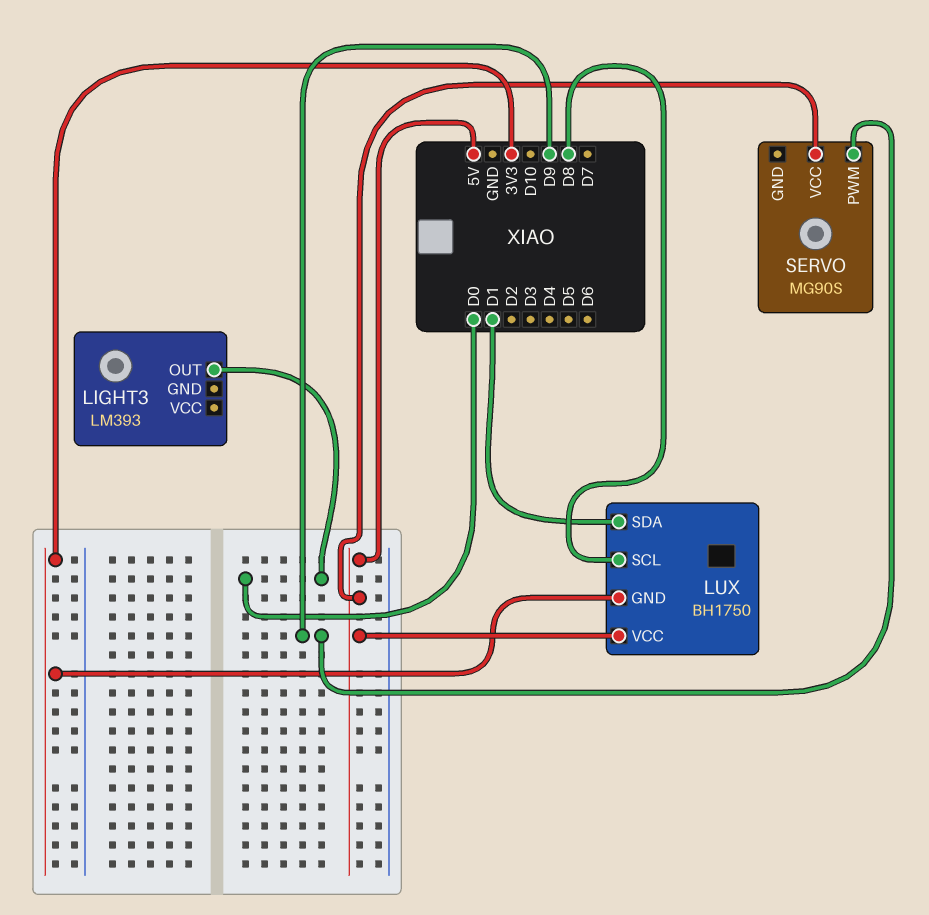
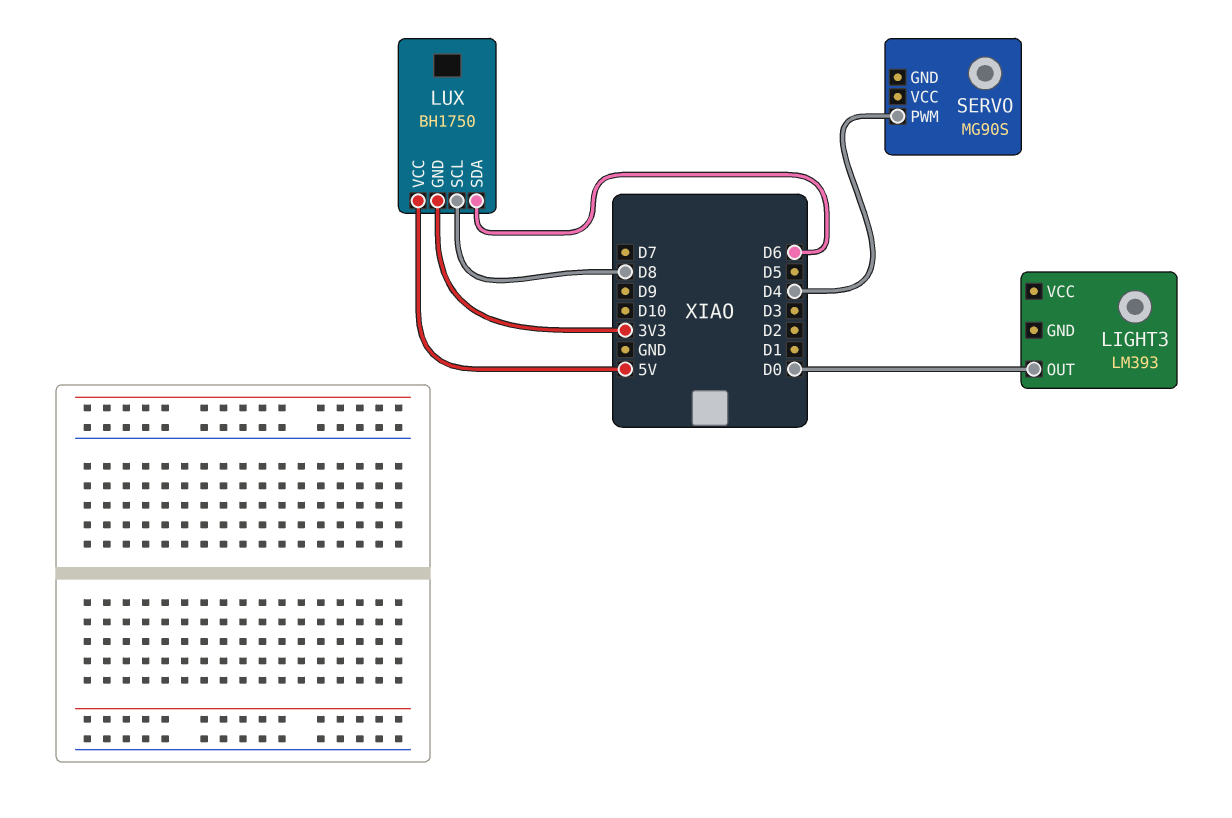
LUX pin SDA: D1 -> D6
SERVO pin PWM: D9 -> D4
SERVO pin VCC: 5V -> none

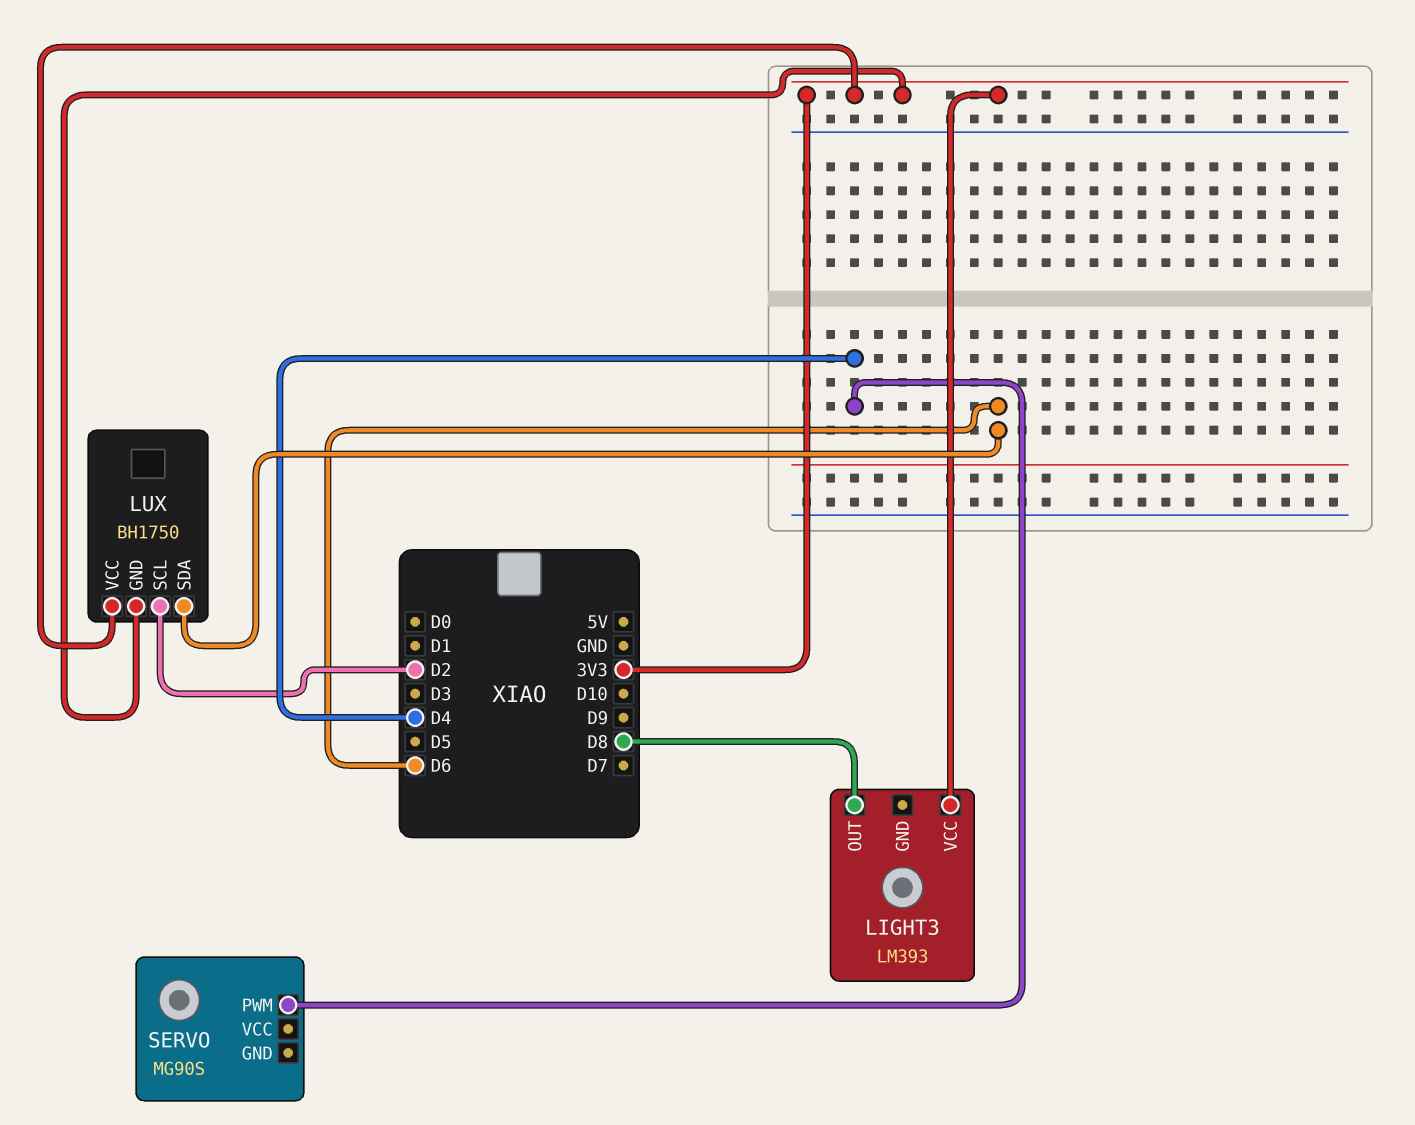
LIGHT3 pin OUT: D0 -> D8
LIGHT3 pin VCC: none -> 3V3
LUX pin SCL: D8 -> D2
LUX pin VCC: 5V -> 3V3

